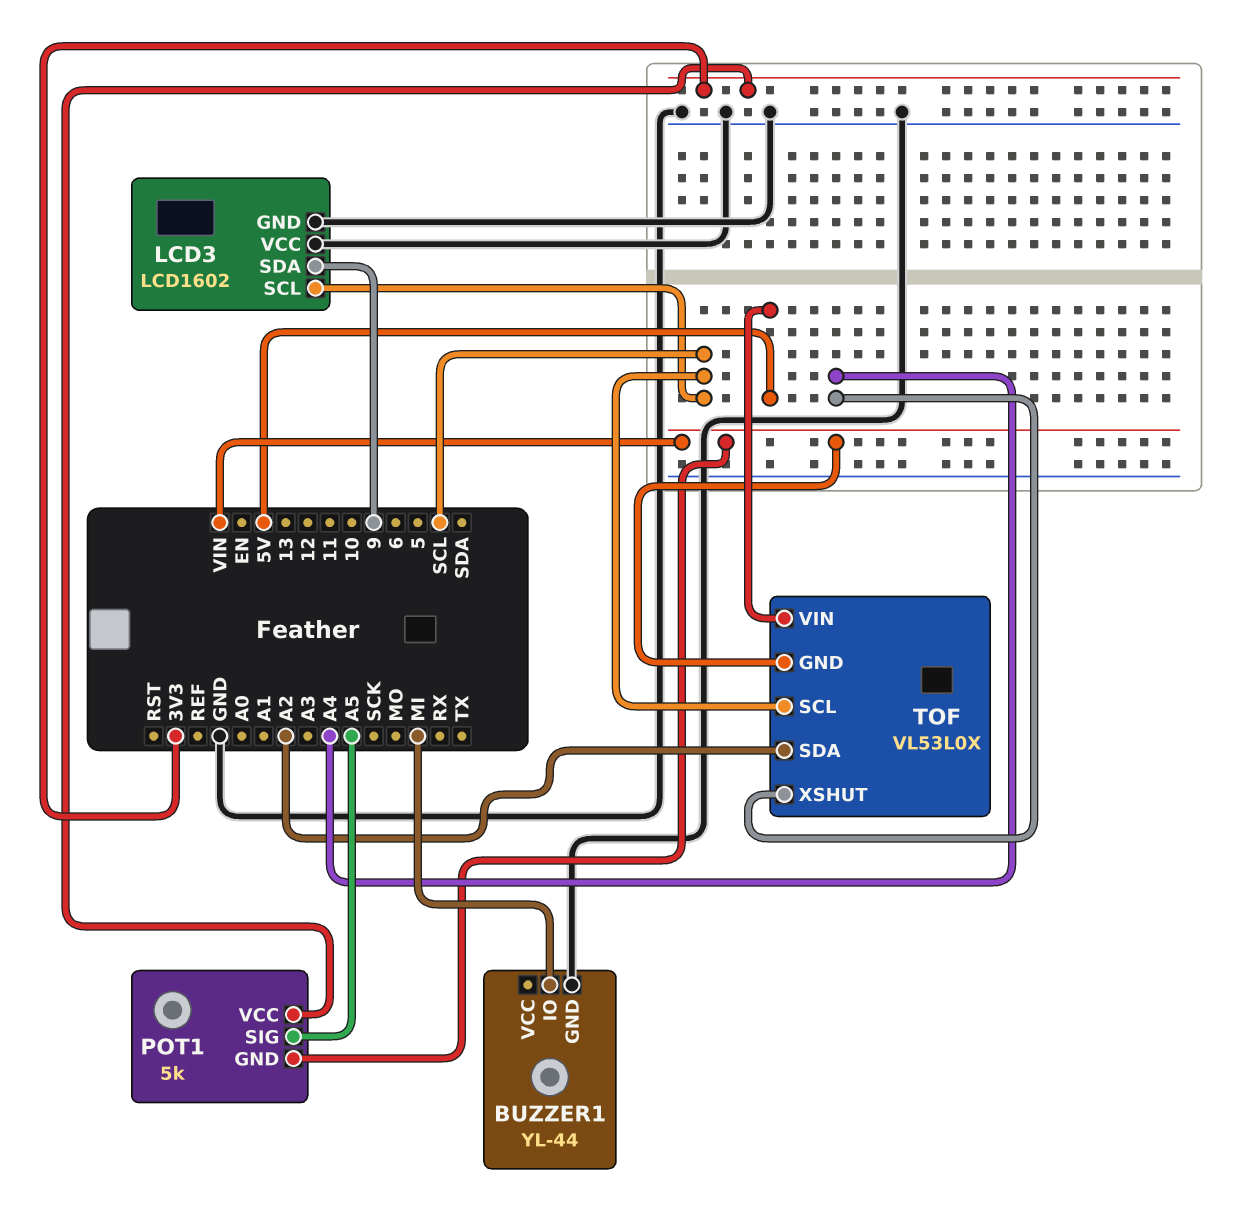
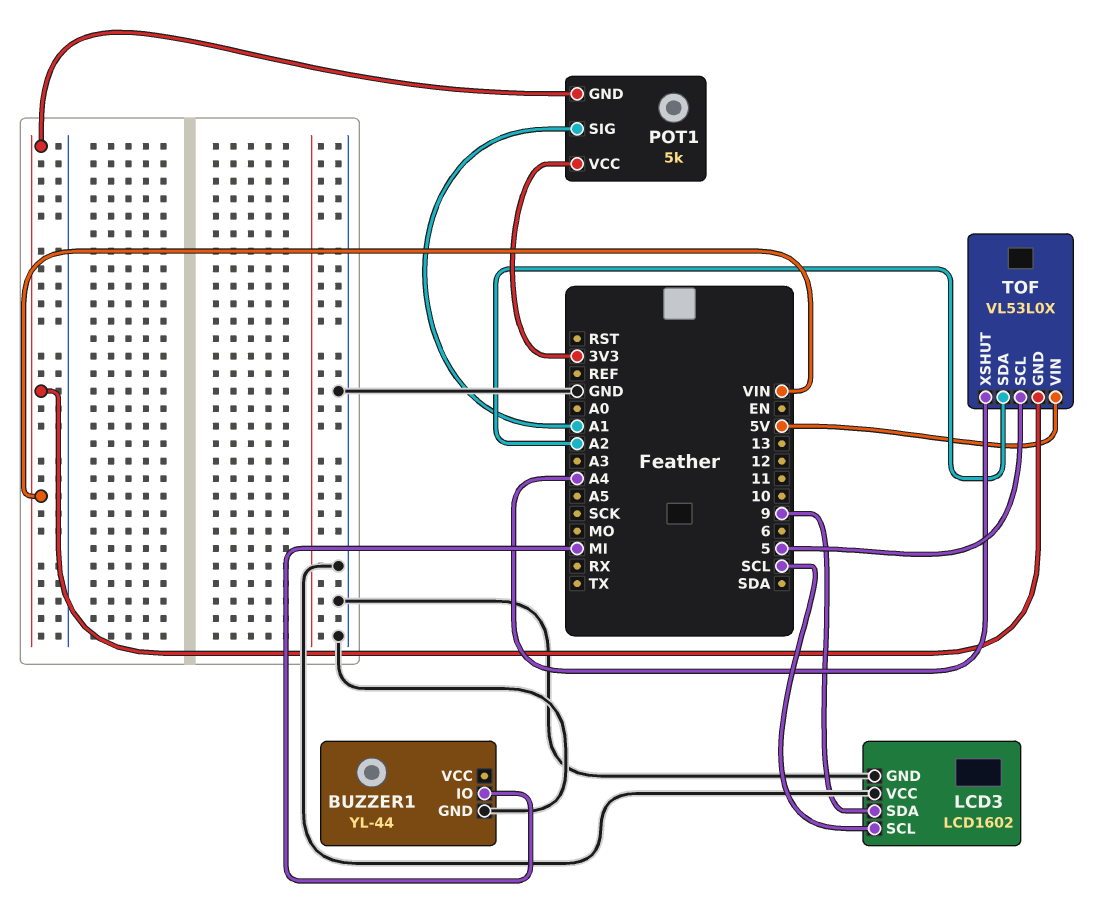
POT1 pin SIG: A5 -> A1
TOF pin SCL: SCL -> 5

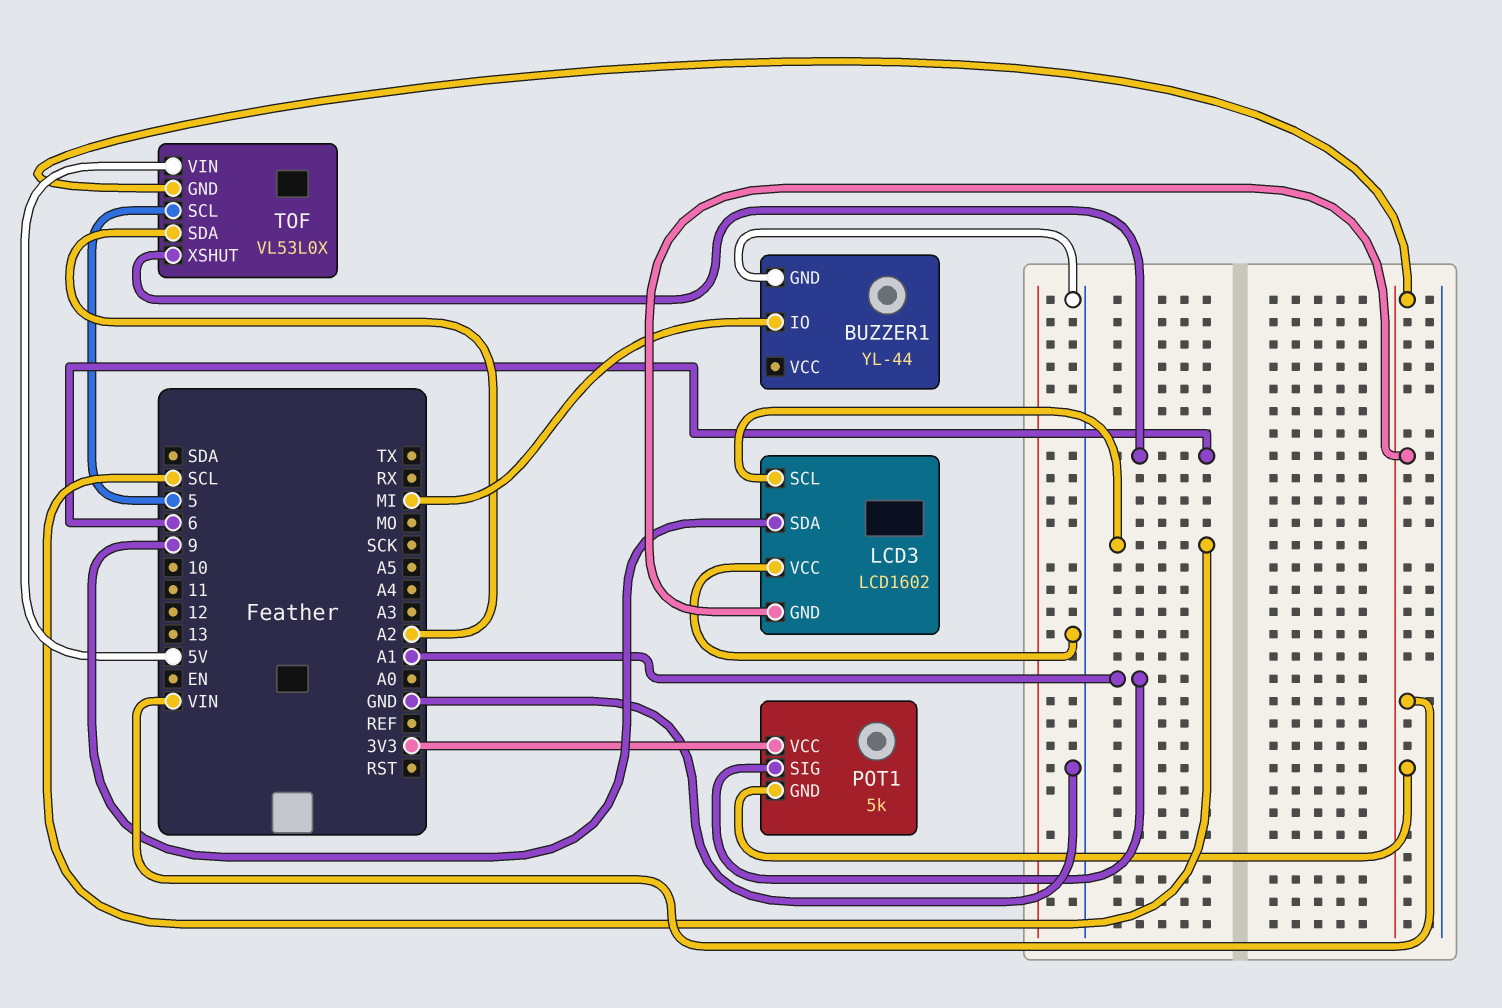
LCD3 pin GND: GND -> VIN
TOF pin XSHUT: A4 -> 6

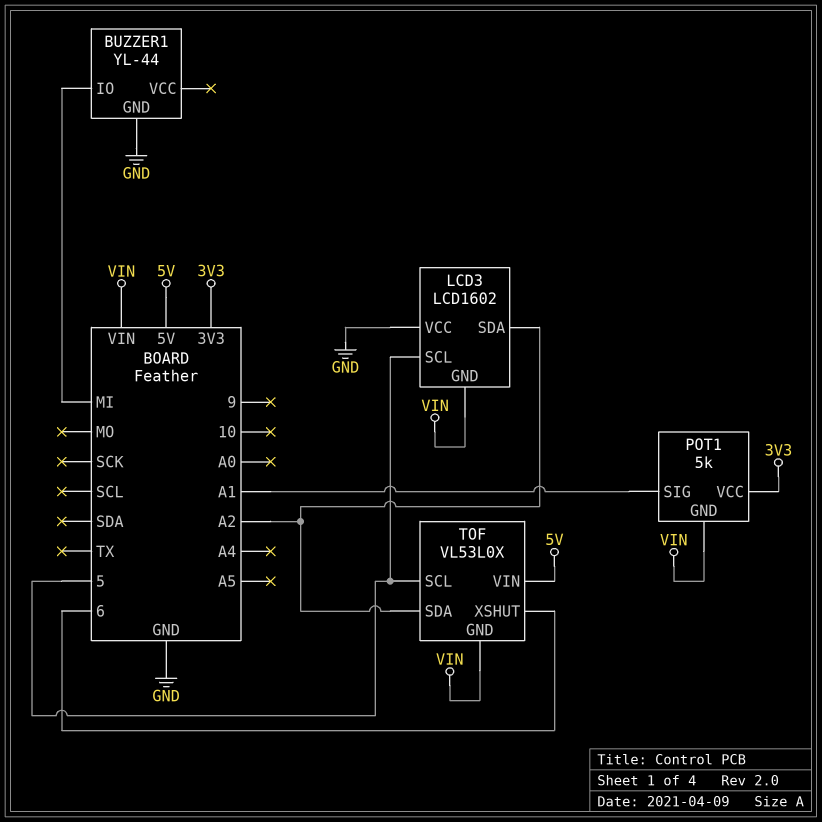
LCD3 pin SCL: SCL -> 5
LCD3 pin SDA: 9 -> A2

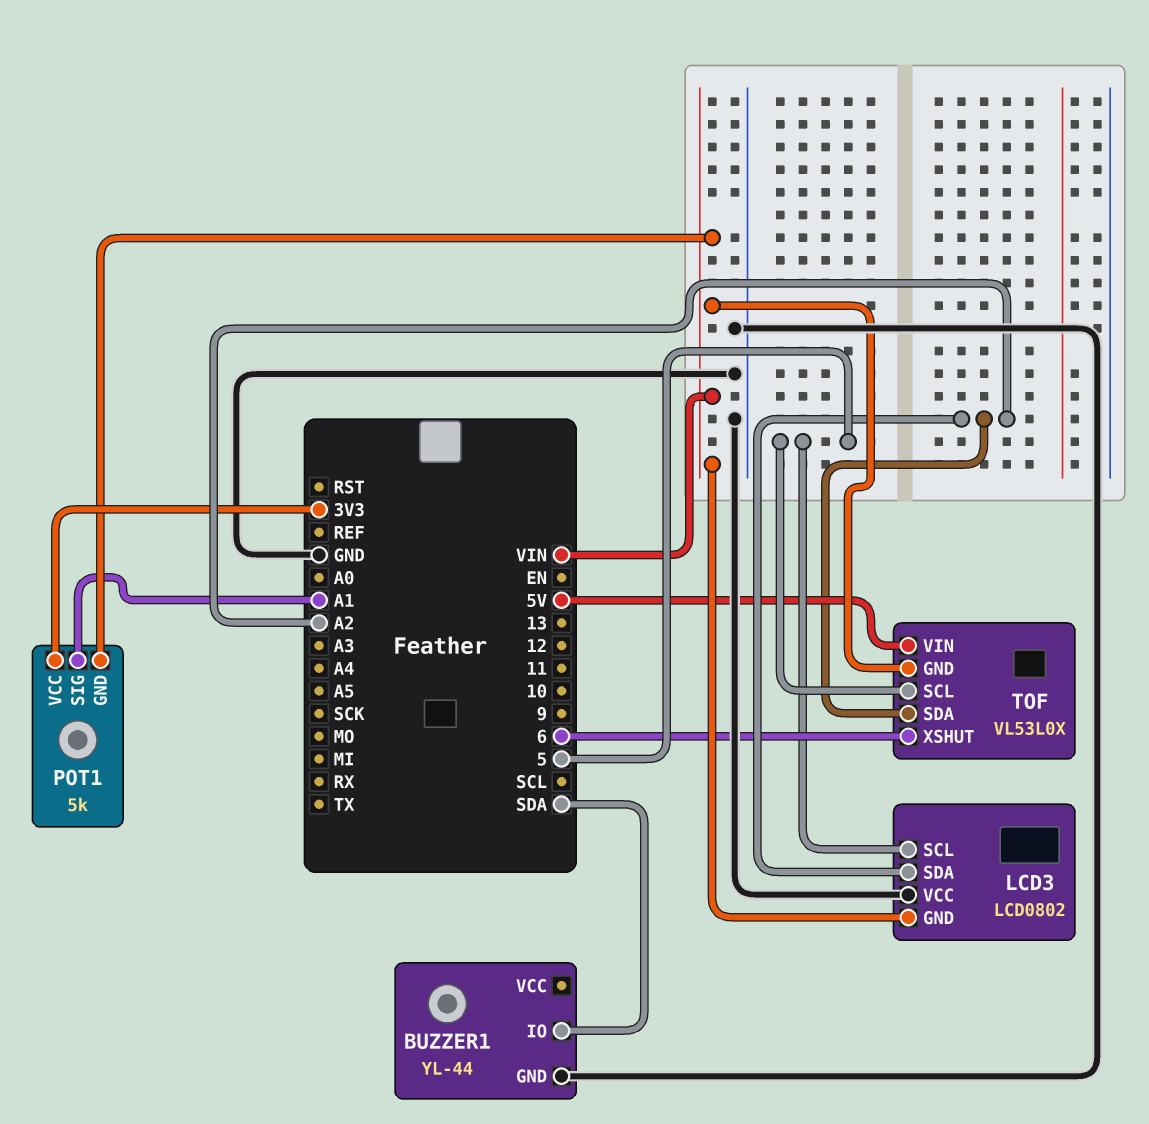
BUZZER1 pin IO: MI -> SDA
LCD3: LCD1602 -> LCD0802

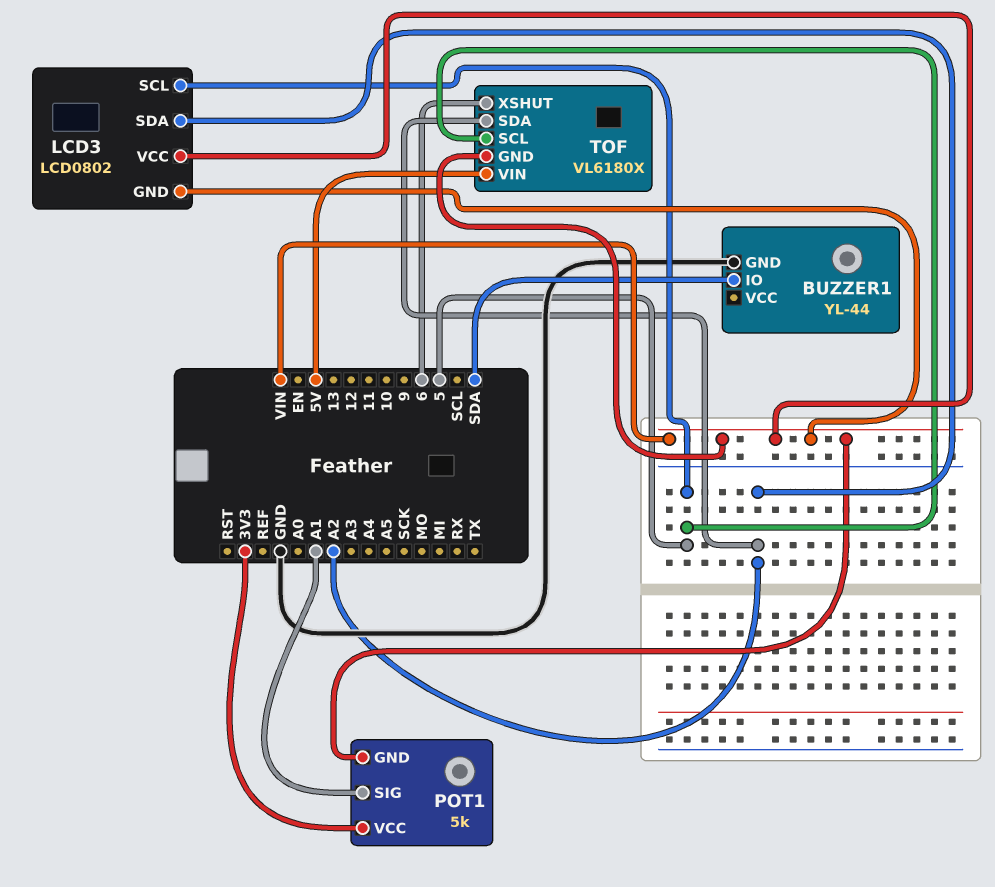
LCD3 pin VCC: GND -> VIN
TOF: VL53L0X -> VL6180X

